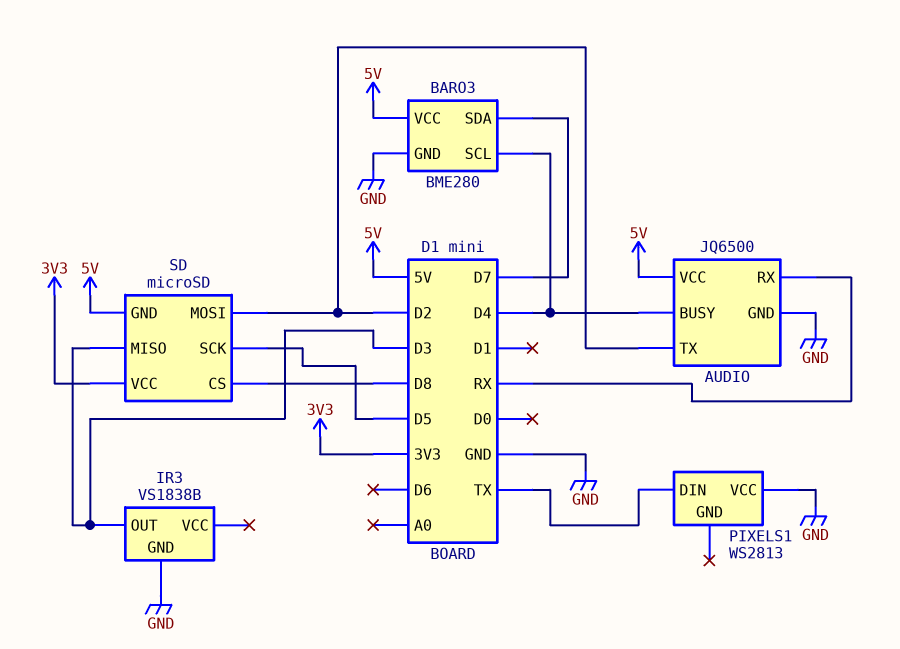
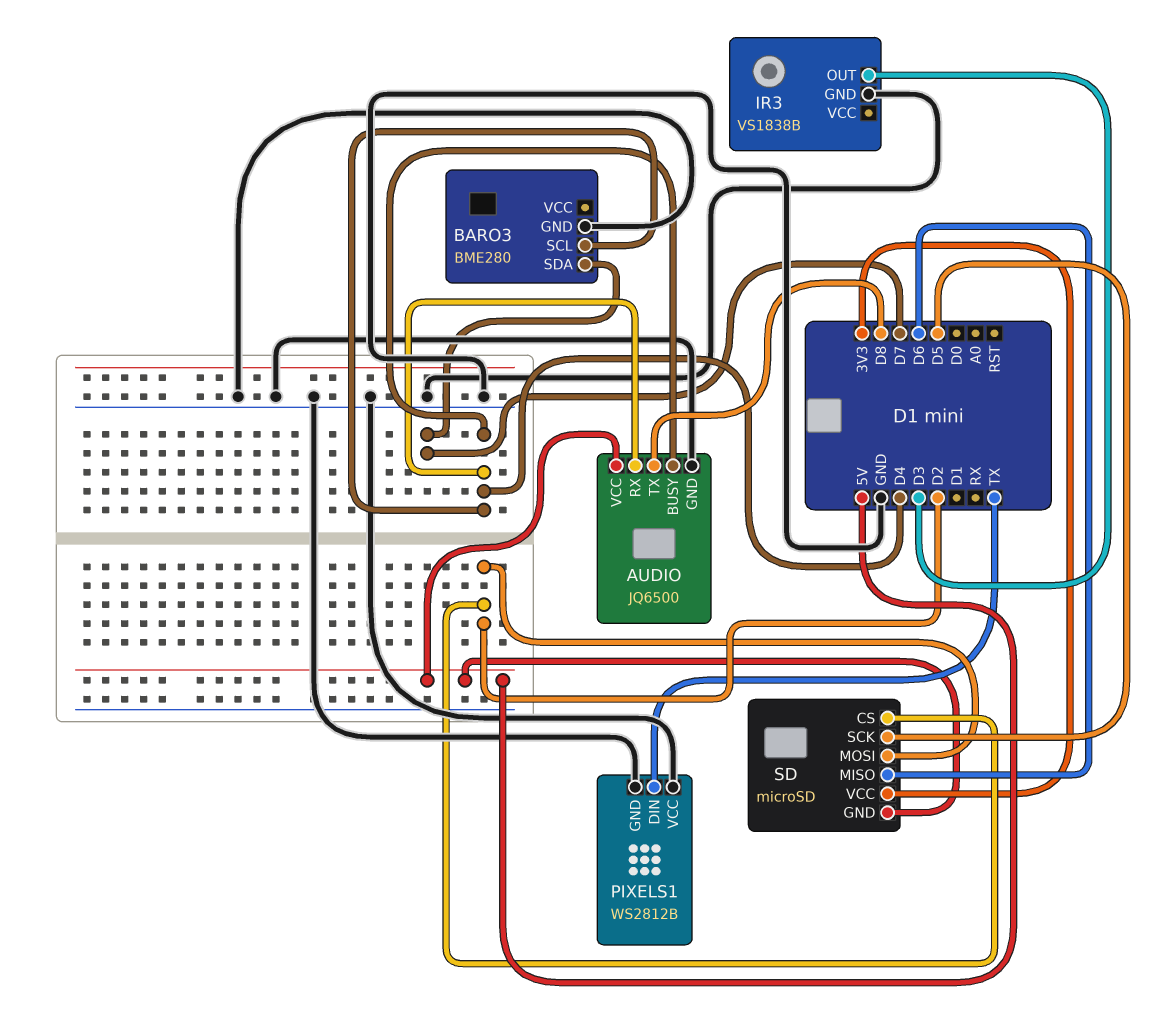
AUDIO pin RX: RX -> D4
AUDIO pin TX: D2 -> D8
BARO3 pin VCC: 5V -> none
PIXELS1: WS2813 -> WS2812B
PIXELS1 pin GND: none -> GND
SD pin CS: D8 -> D2
SD pin MISO: D3 -> D6

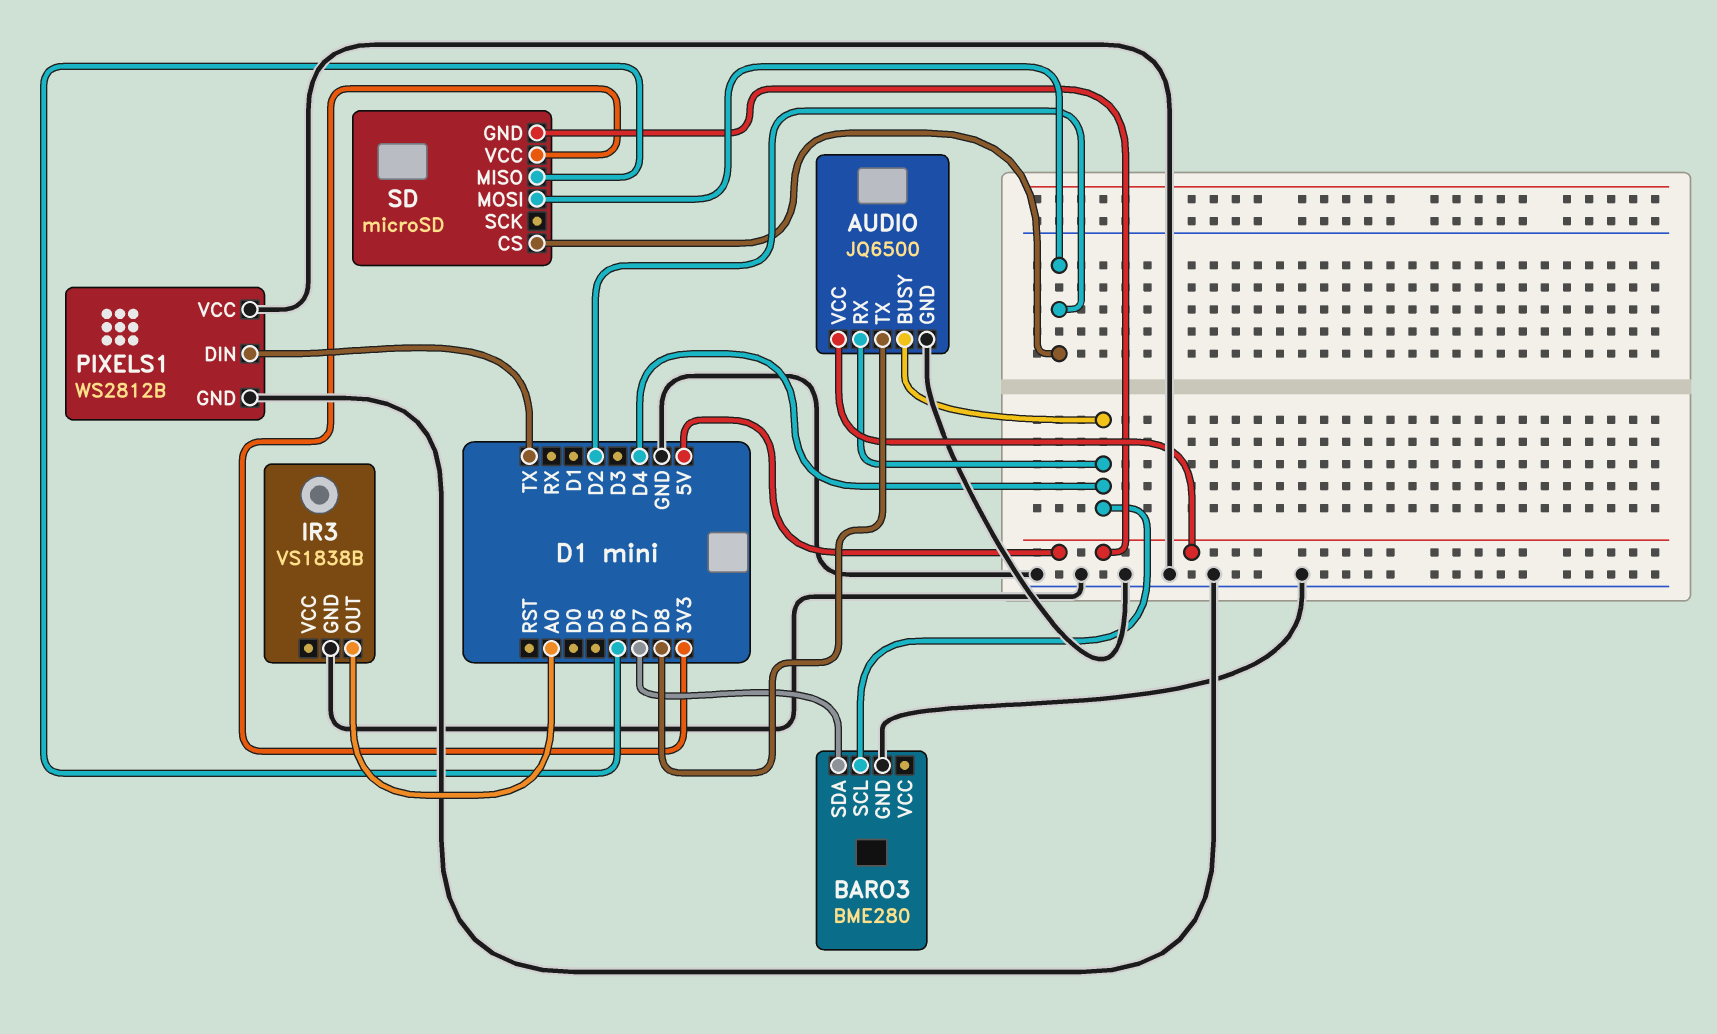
IR3 pin OUT: D3 -> A0
SD pin SCK: D5 -> none

